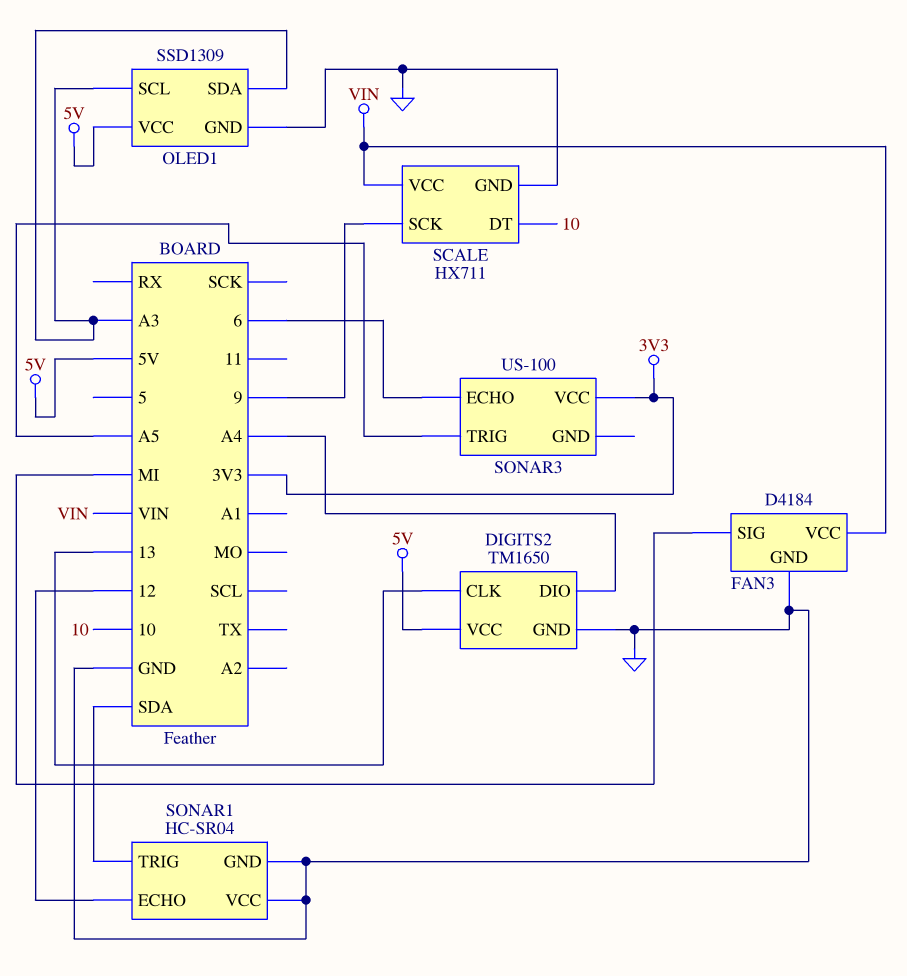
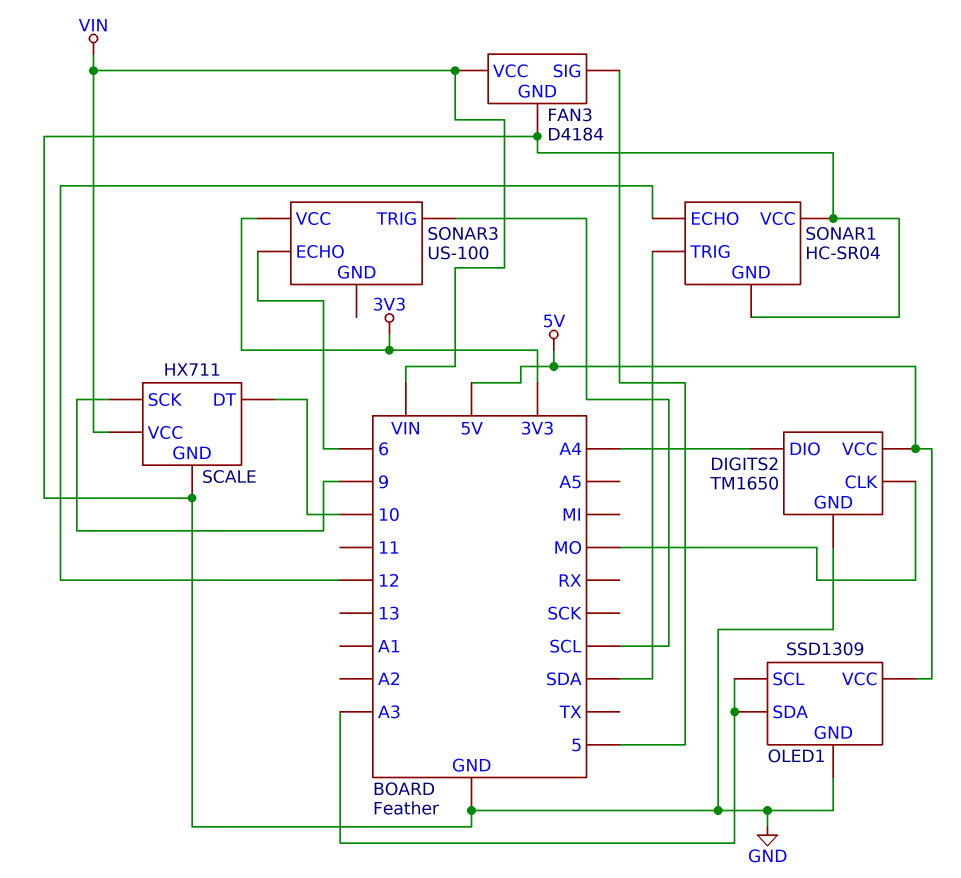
DIGITS2 pin CLK: 13 -> MO
FAN3 pin SIG: MI -> 5
SONAR3 pin TRIG: A5 -> SCL

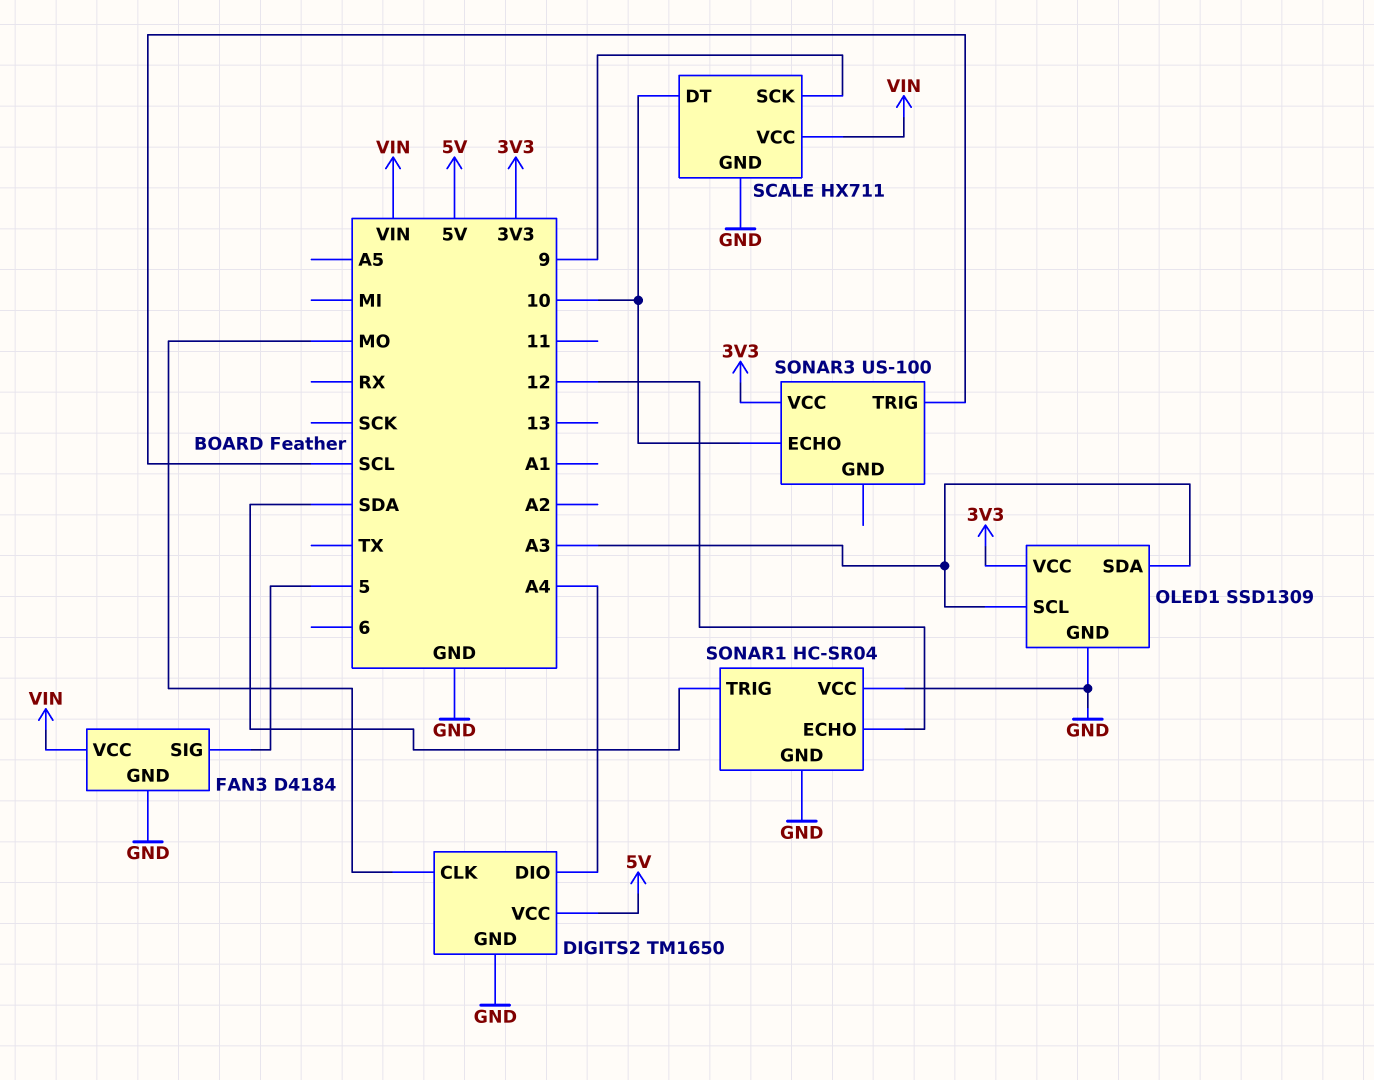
OLED1 pin VCC: 5V -> 3V3
SONAR3 pin ECHO: 6 -> 10

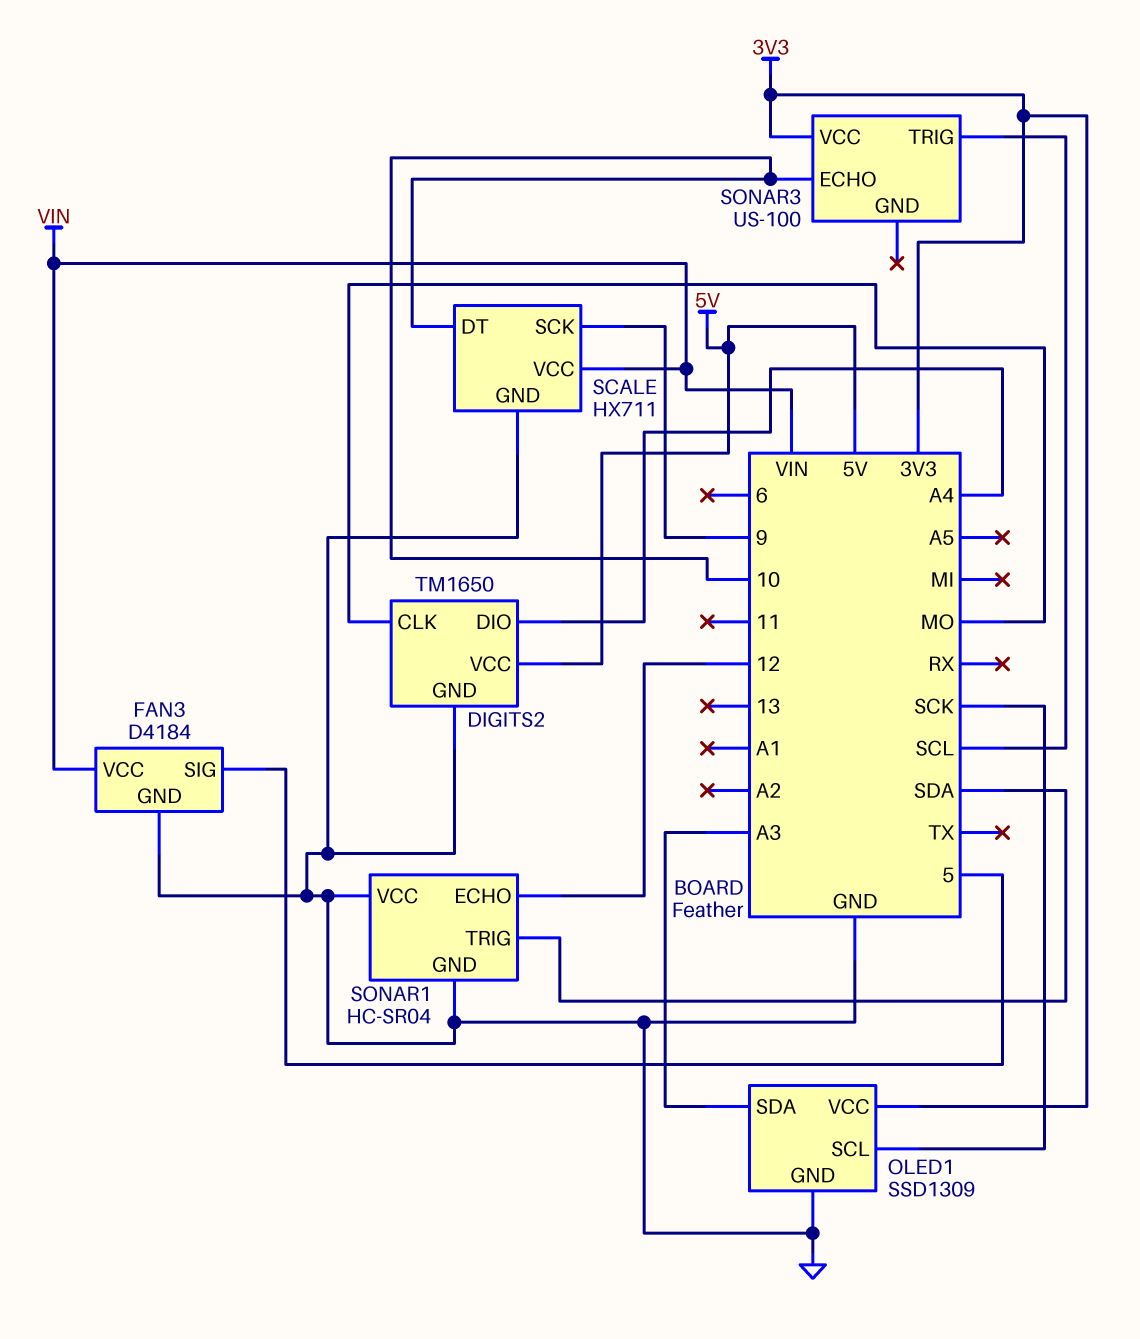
OLED1 pin SCL: A3 -> SCK

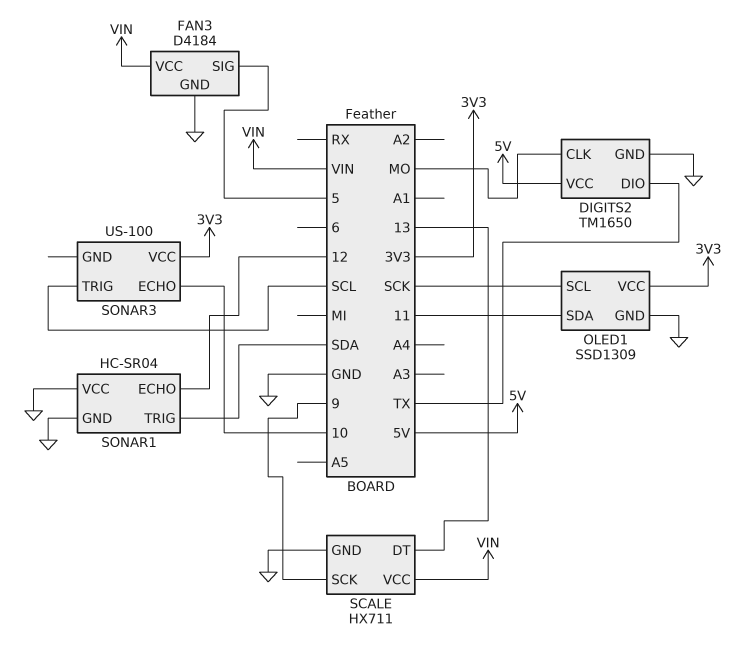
DIGITS2 pin DIO: A4 -> TX
OLED1 pin SDA: A3 -> 11
SCALE pin DT: 10 -> 13

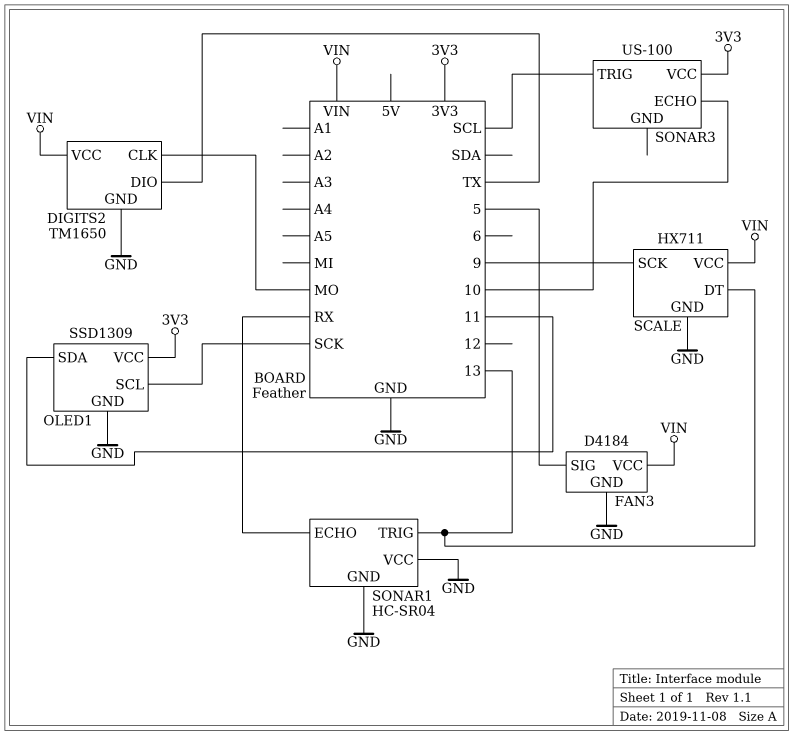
DIGITS2 pin VCC: 5V -> VIN
SONAR1 pin ECHO: 12 -> RX
SONAR1 pin TRIG: SDA -> 13

